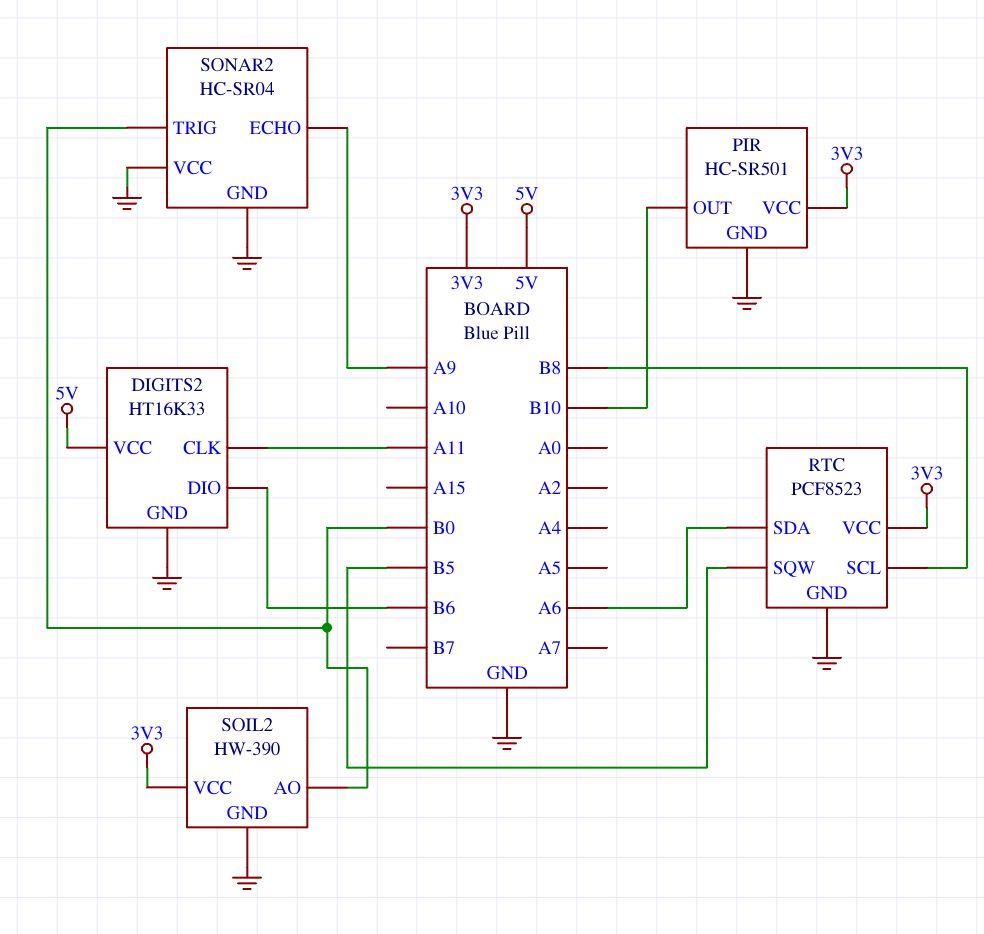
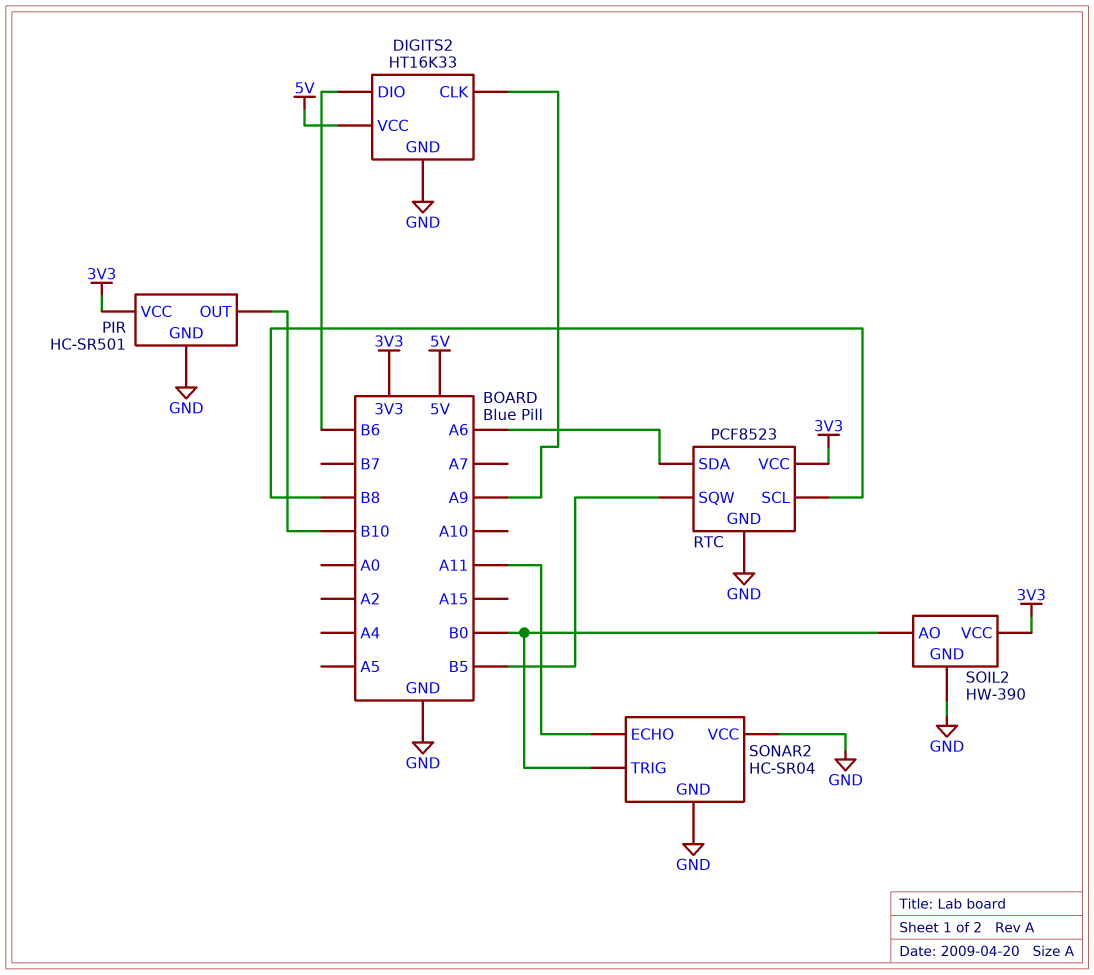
DIGITS2 pin CLK: A11 -> A9
SONAR2 pin ECHO: A9 -> A11

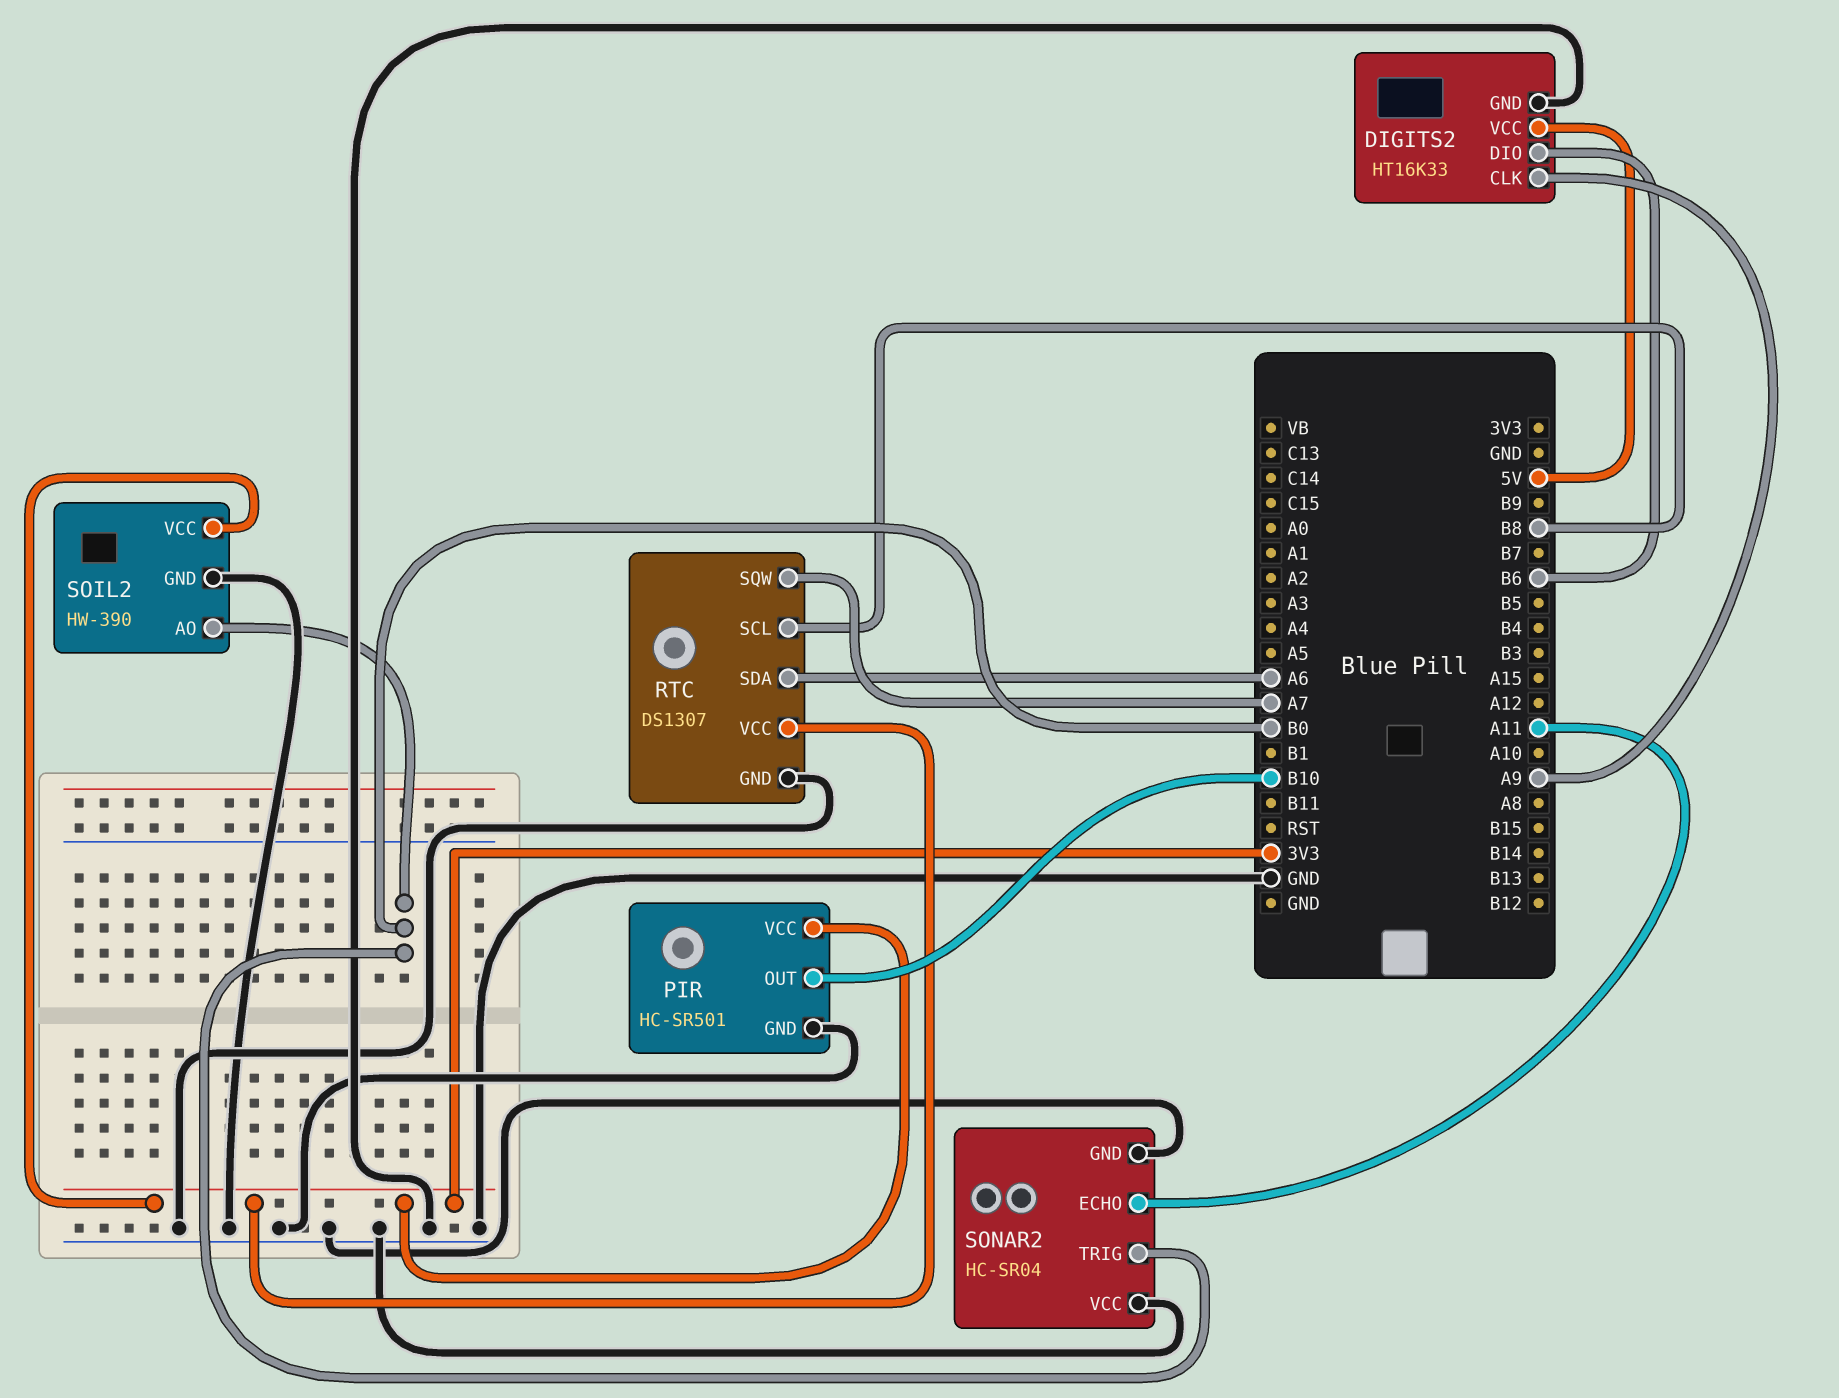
RTC: PCF8523 -> DS1307
RTC pin SQW: B5 -> A7

